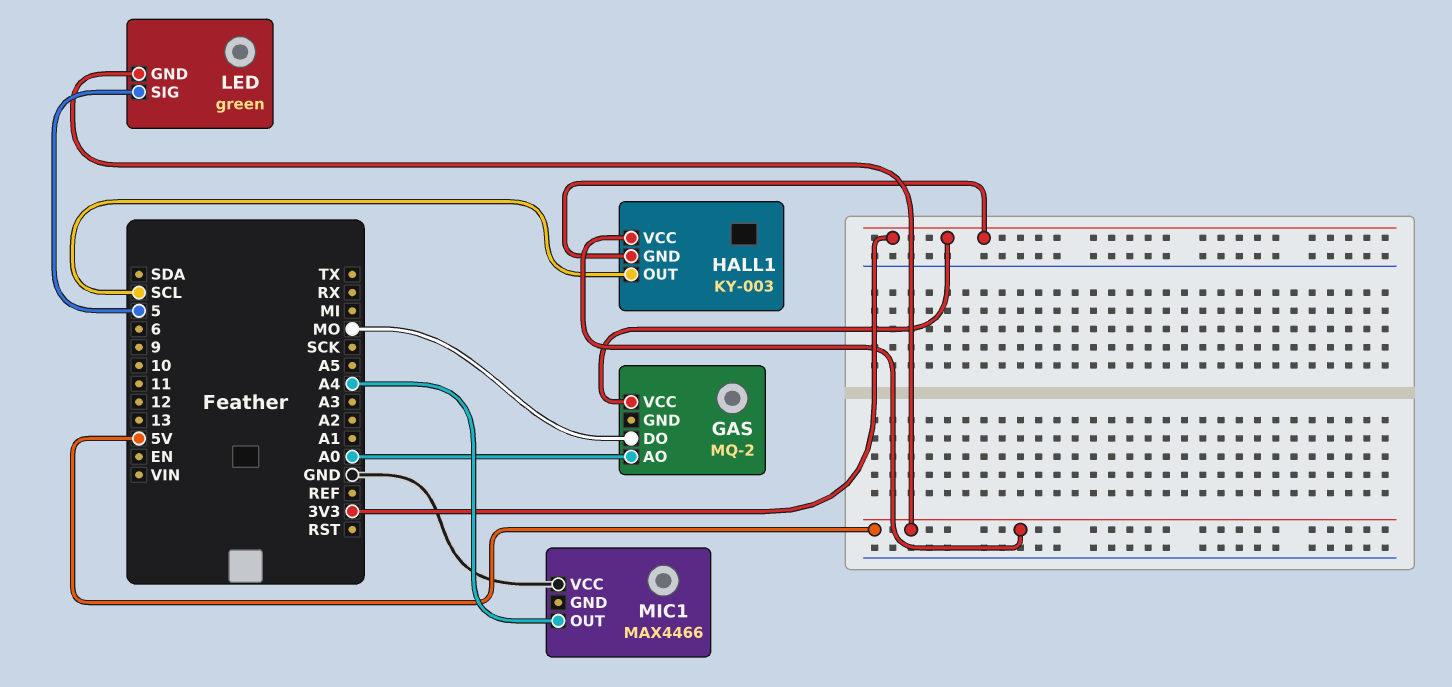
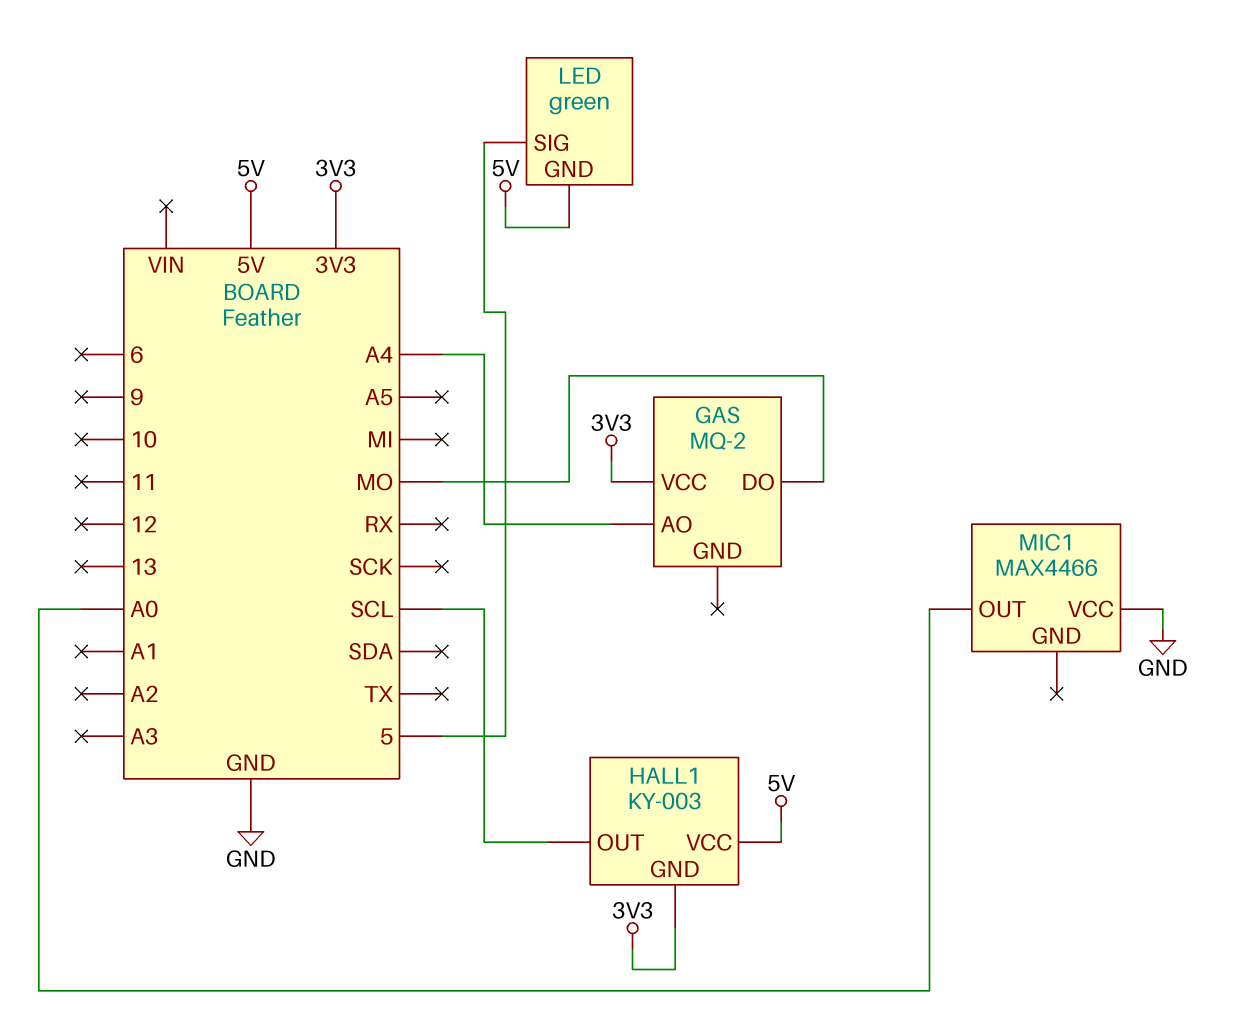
GAS pin AO: A0 -> A4
MIC1 pin OUT: A4 -> A0

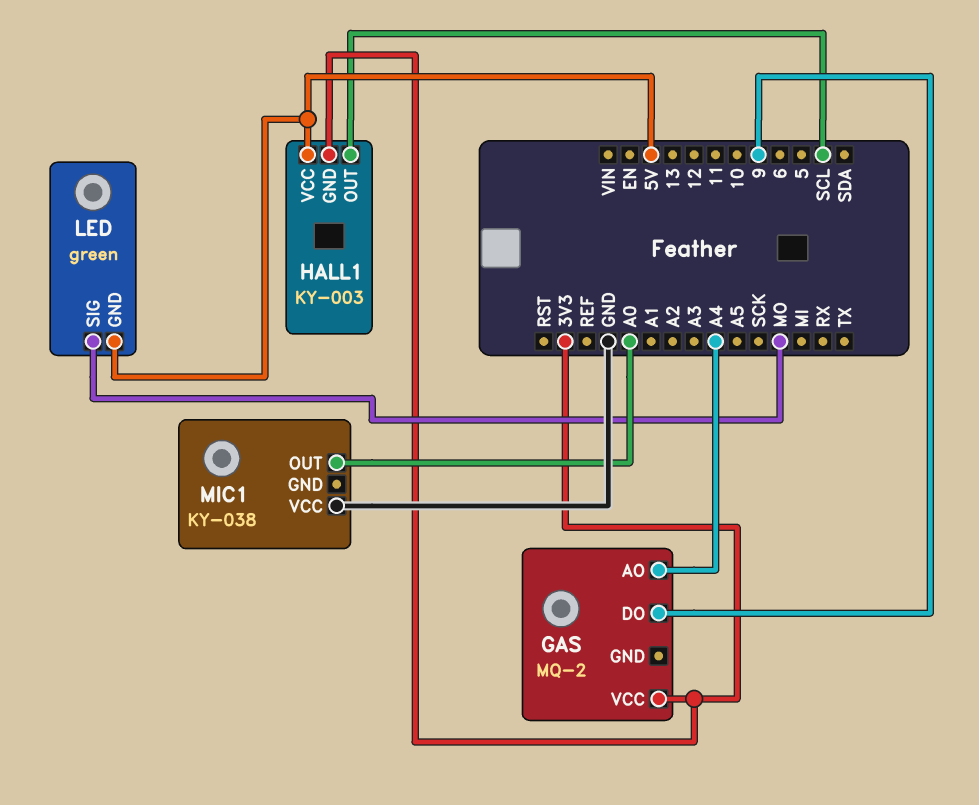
GAS pin DO: MO -> 9
LED pin SIG: 5 -> MO
MIC1: MAX4466 -> KY-038

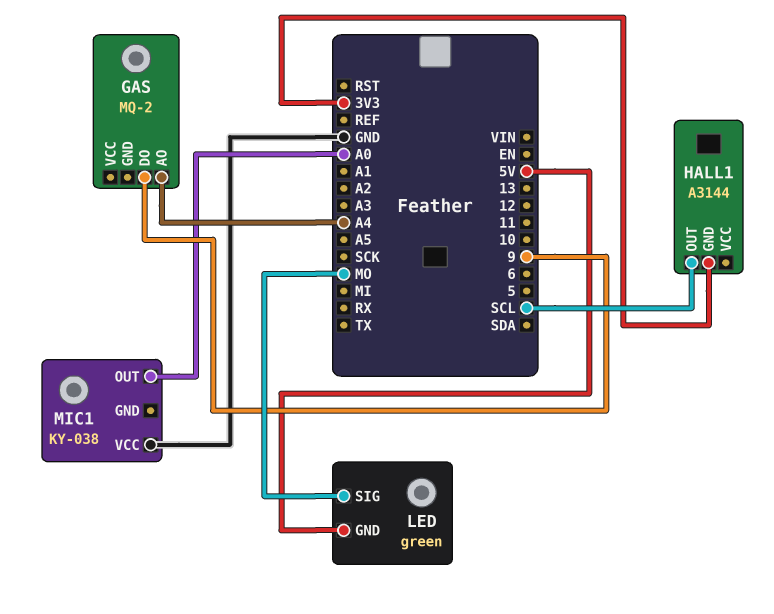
GAS pin VCC: 3V3 -> none
HALL1: KY-003 -> A3144
HALL1 pin VCC: 5V -> none

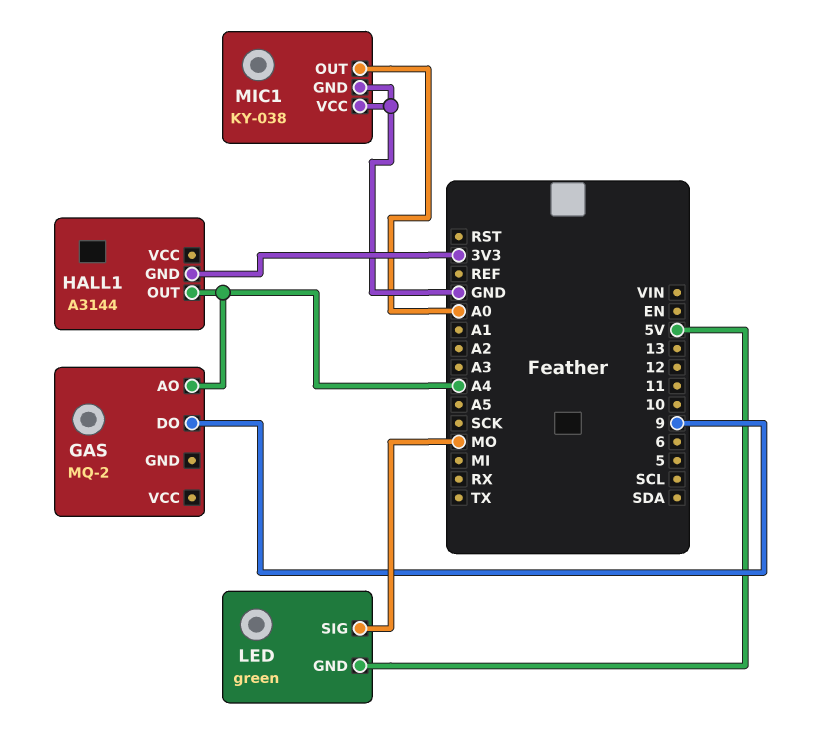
HALL1 pin OUT: SCL -> A4
MIC1 pin GND: none -> GND

